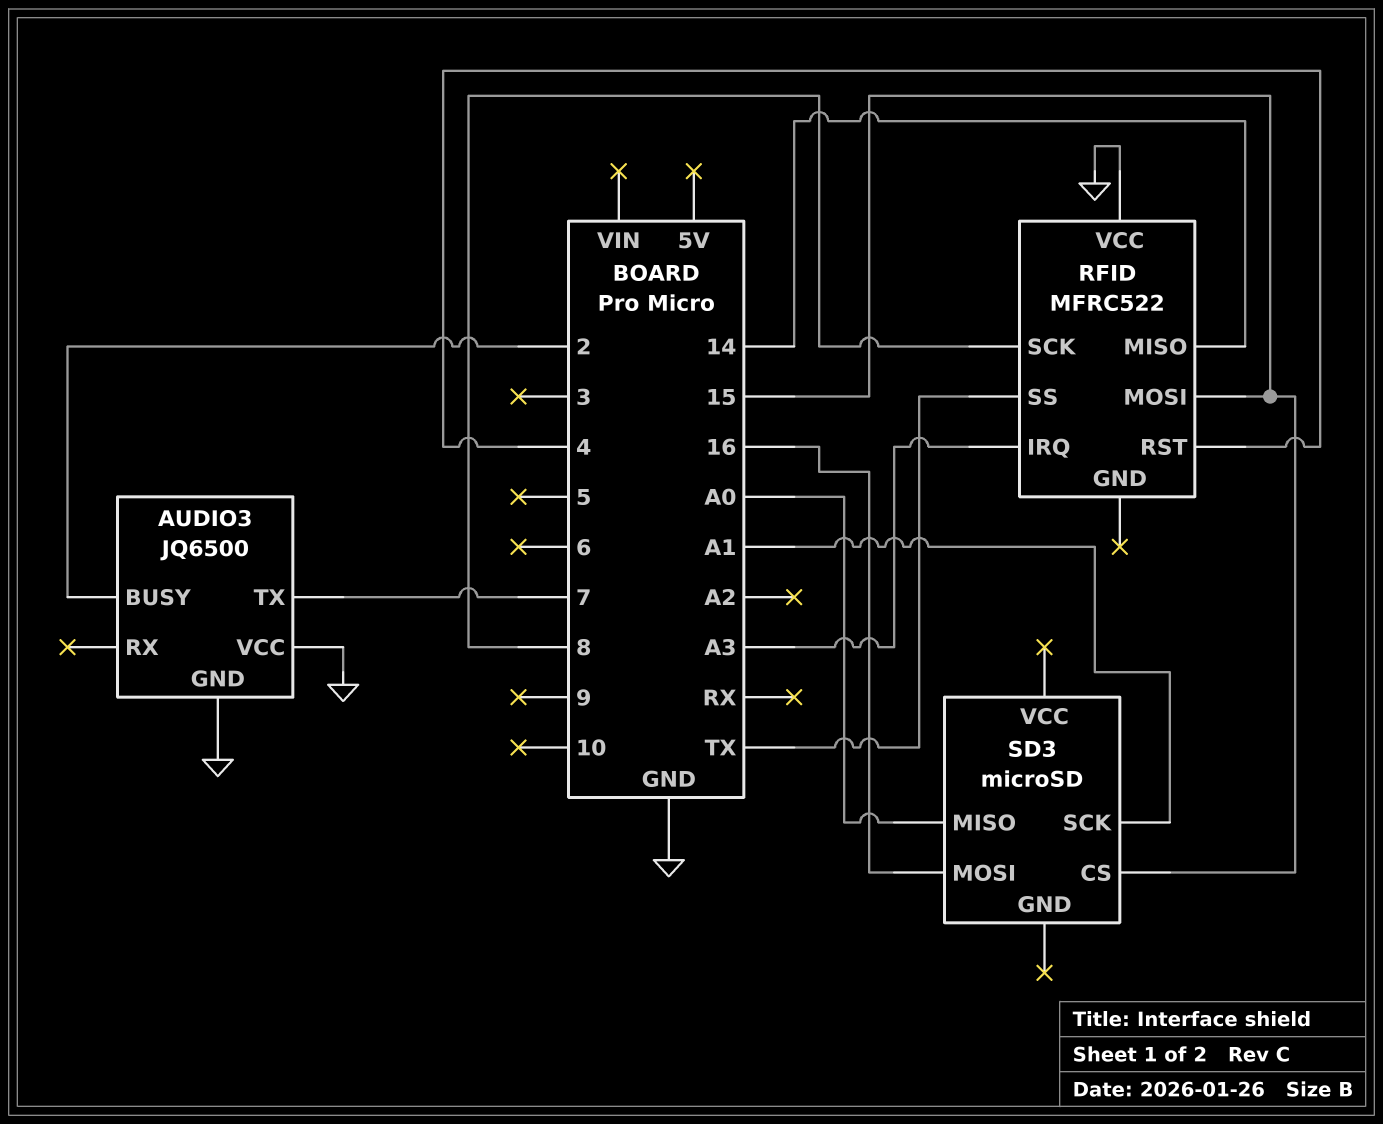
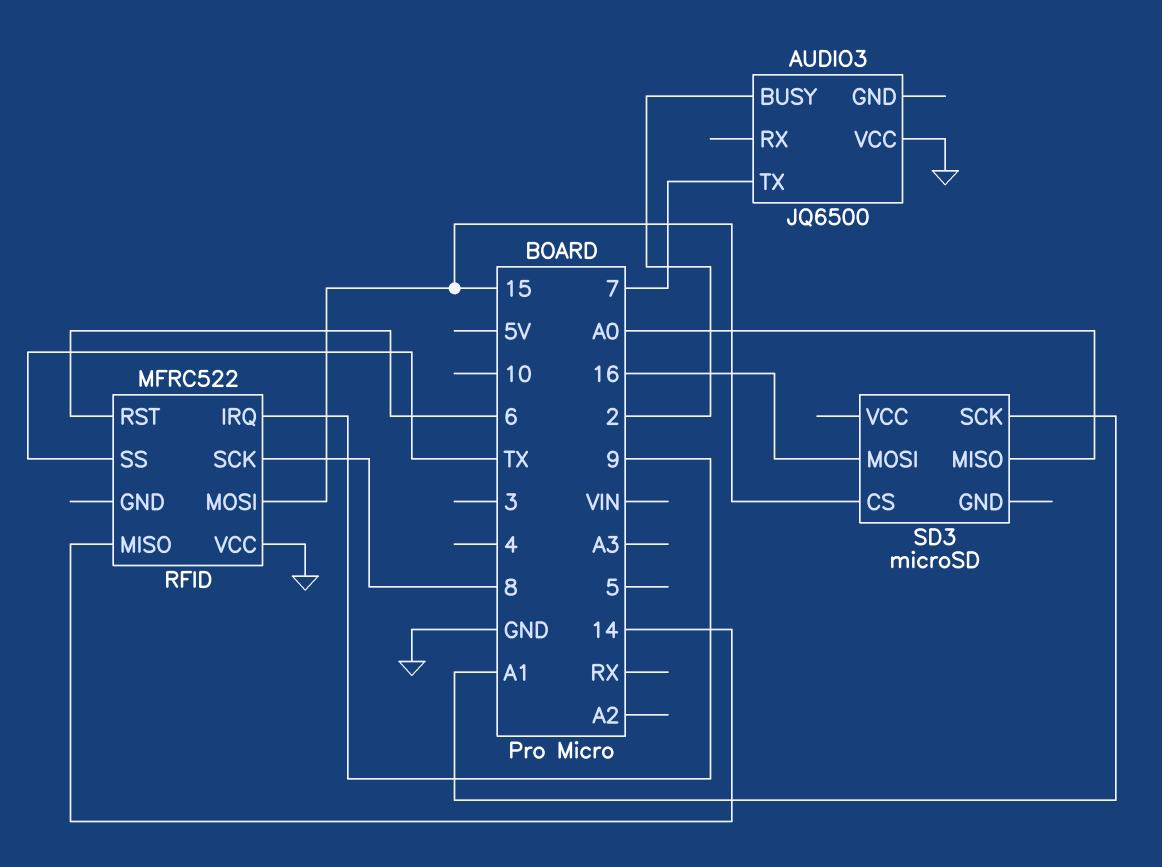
AUDIO3 pin GND: GND -> none
RFID pin IRQ: A3 -> 9
RFID pin RST: 4 -> 6

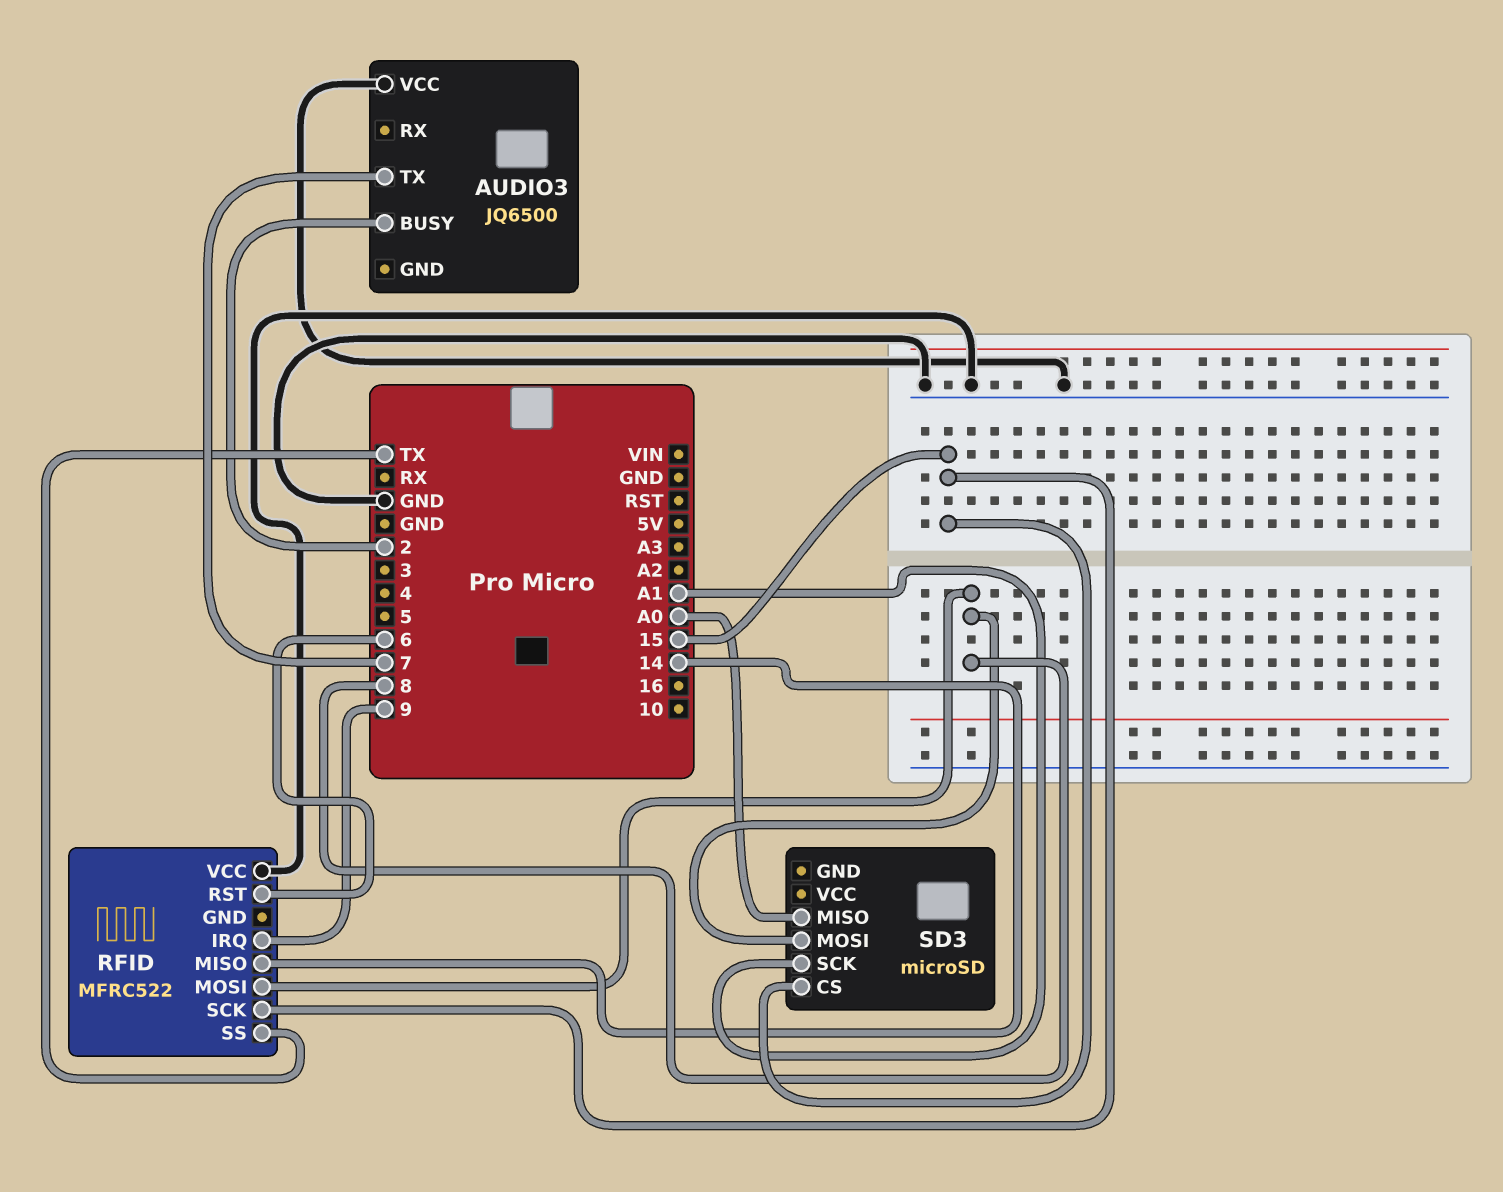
RFID pin MOSI: 15 -> 8
RFID pin SCK: 8 -> 15
SD3 pin MOSI: 16 -> 8

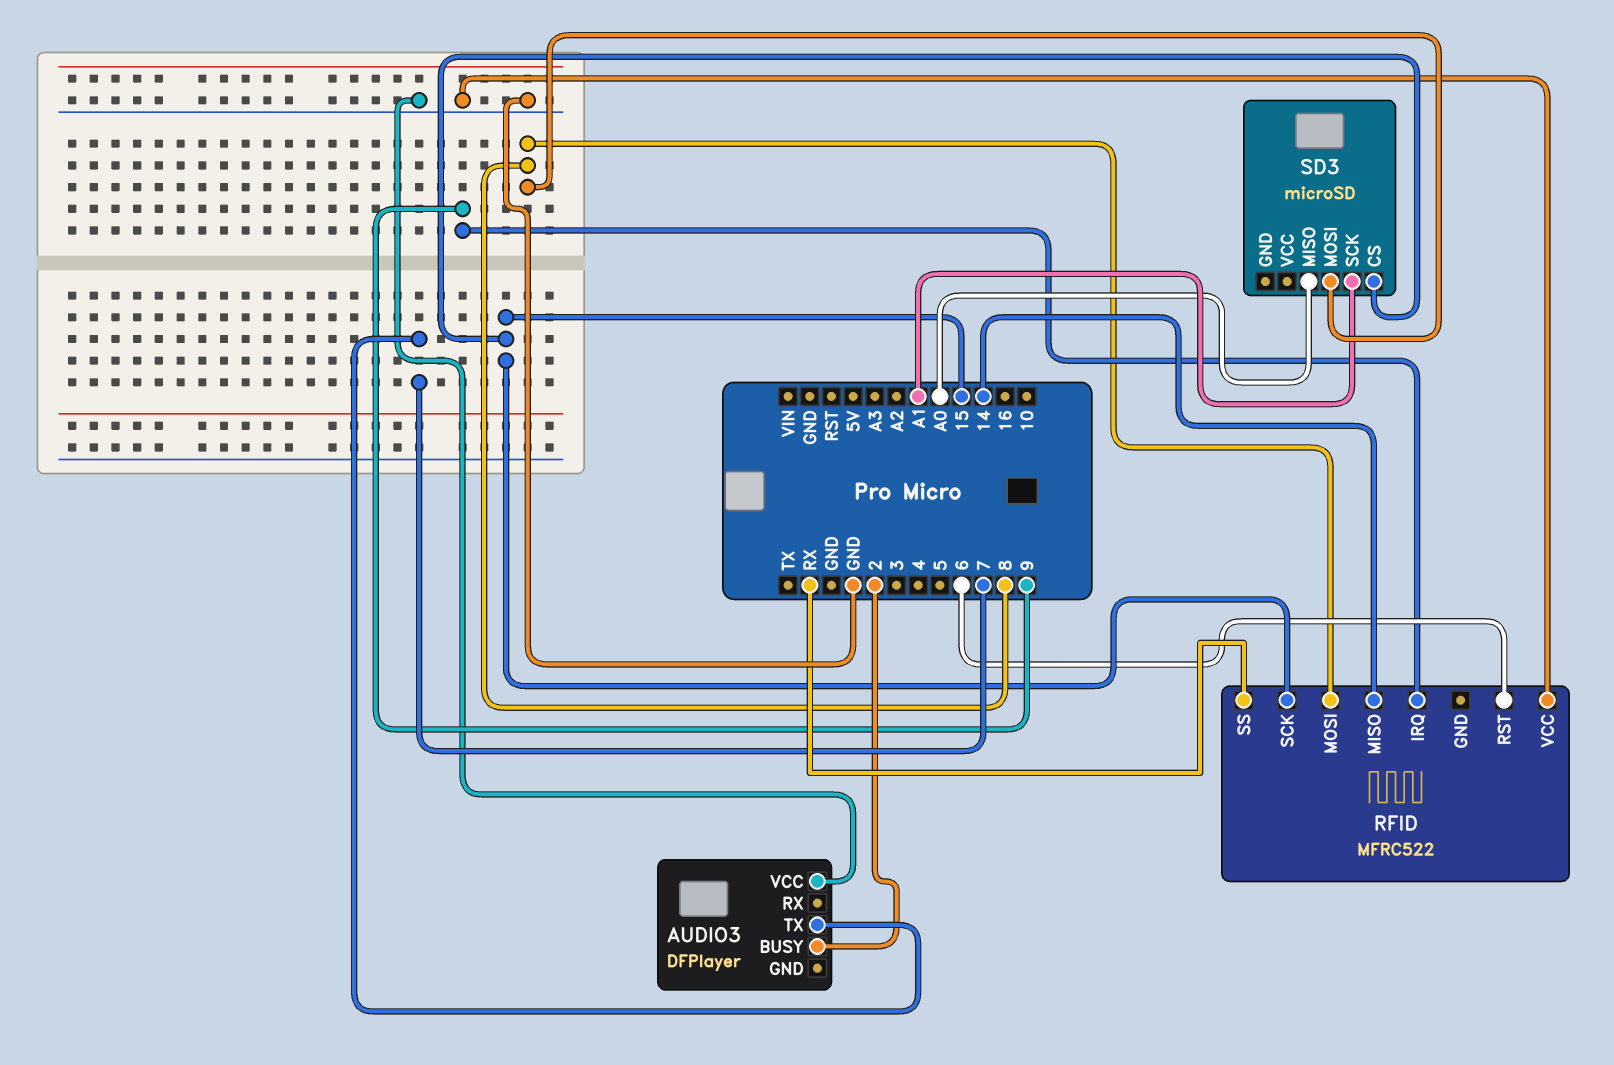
AUDIO3: JQ6500 -> DFPlayer
RFID pin SS: TX -> RX

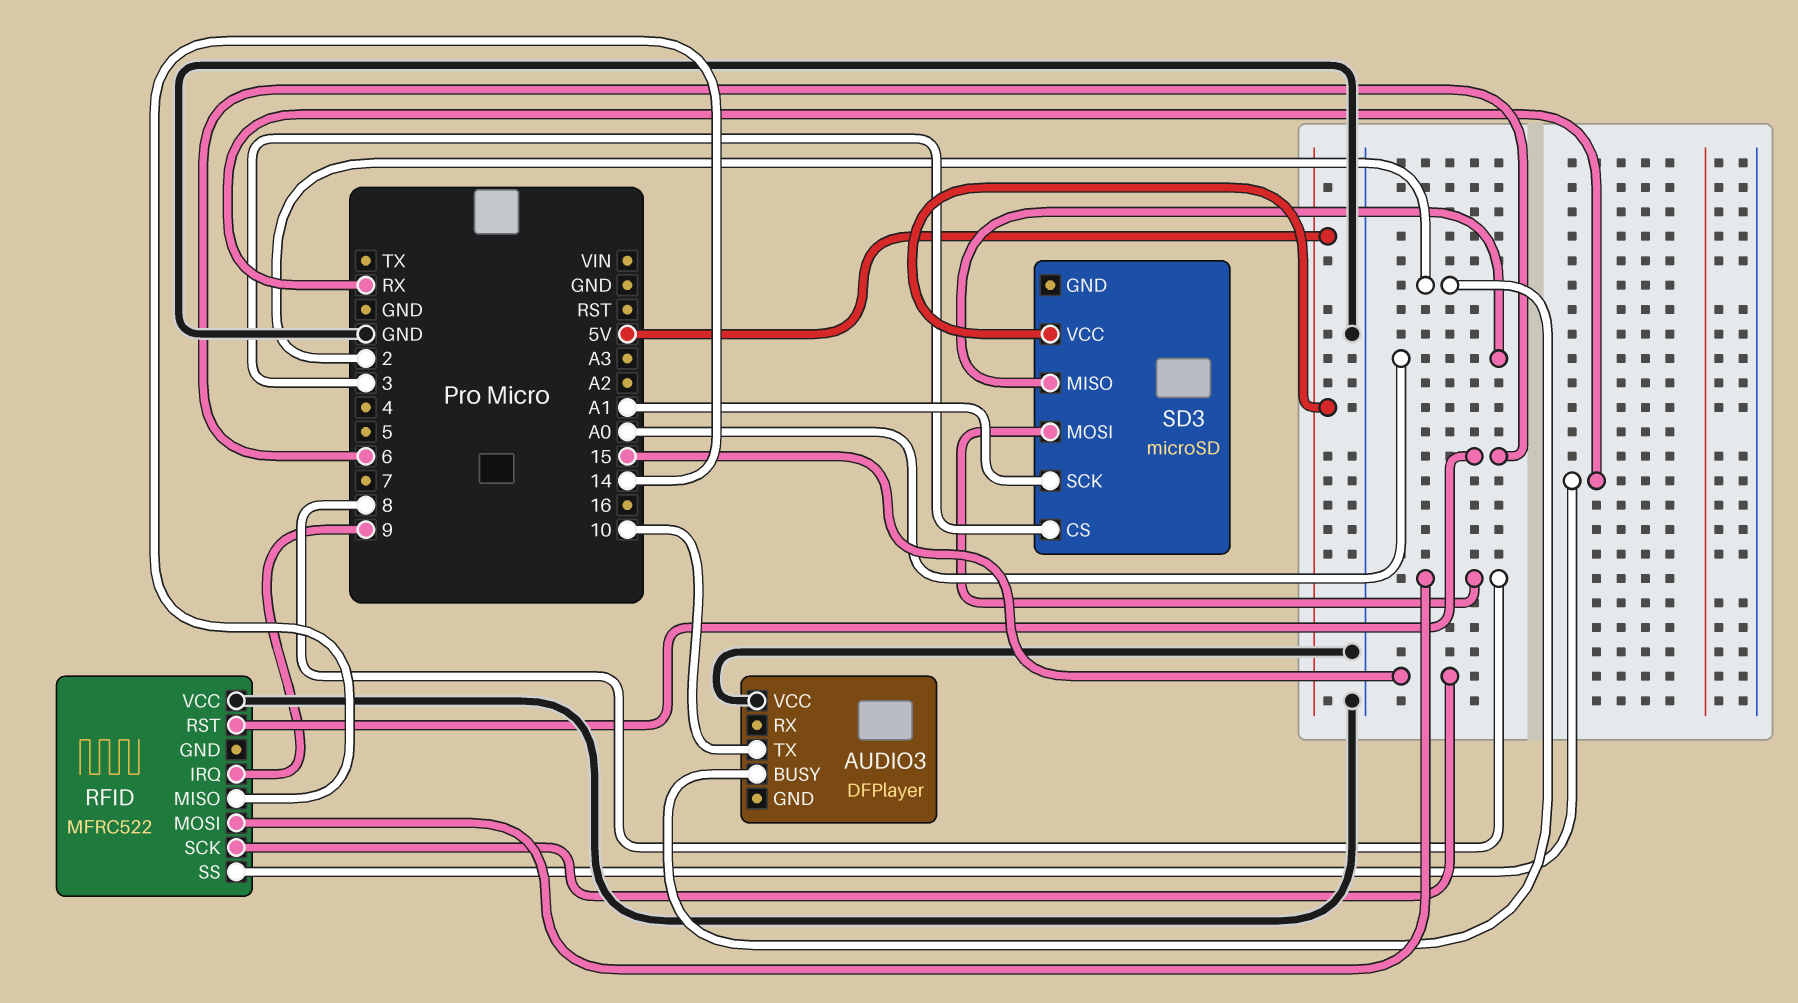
AUDIO3 pin TX: 7 -> 10
SD3 pin CS: 15 -> 3
SD3 pin VCC: none -> 5V

